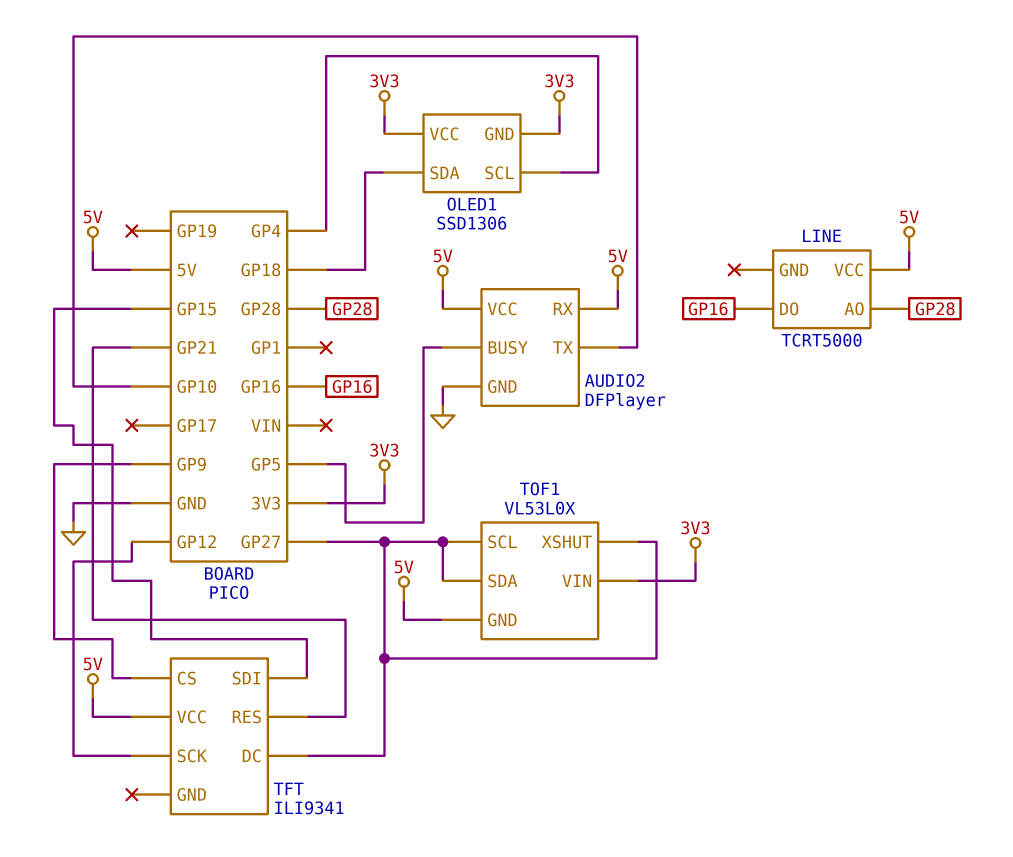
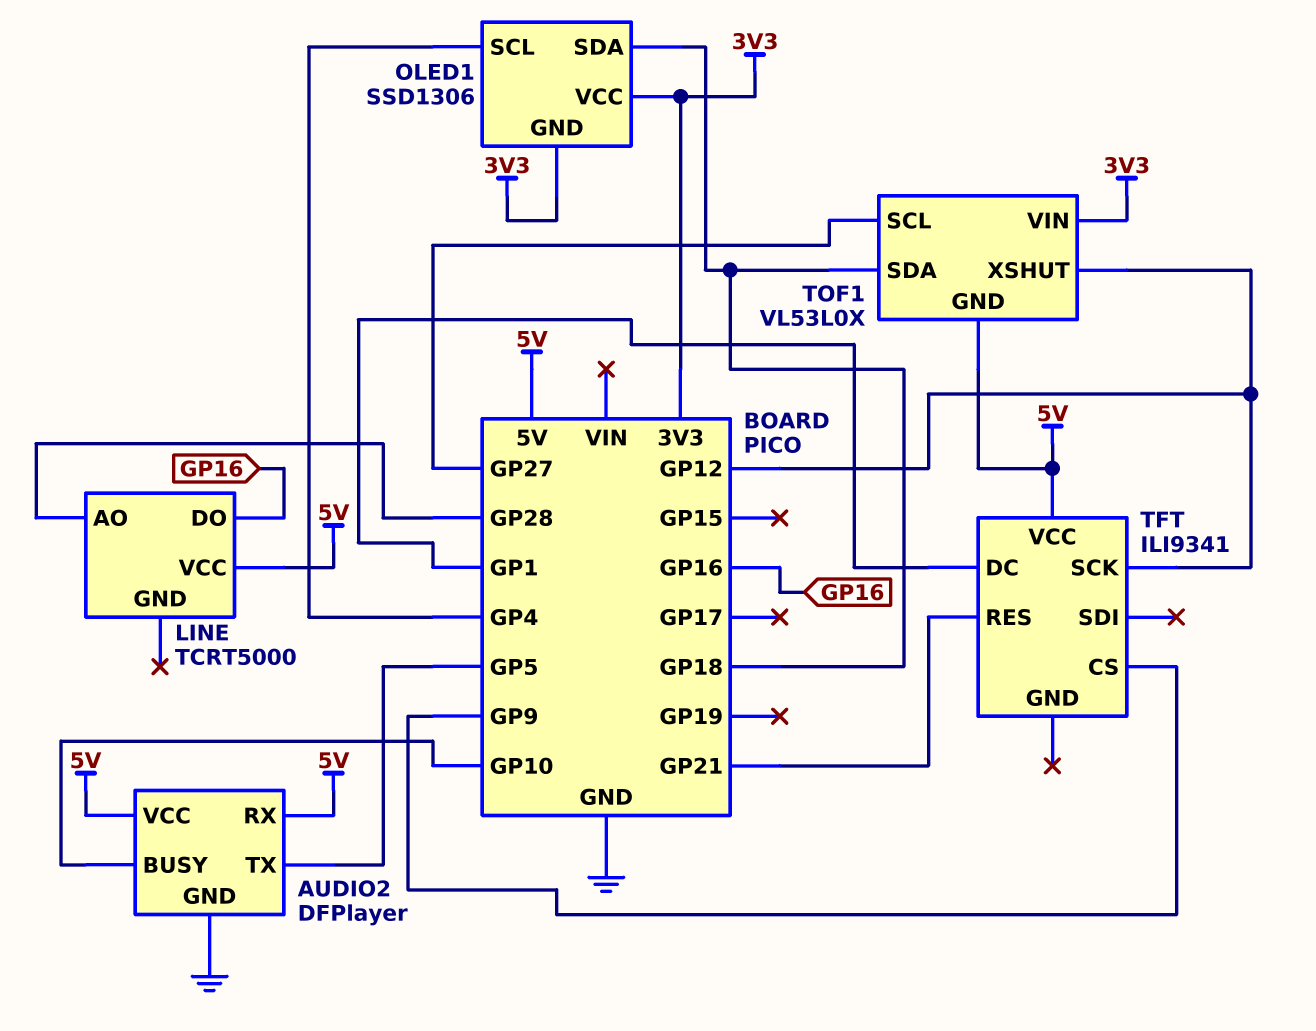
AUDIO2 pin BUSY: GP5 -> GP10
AUDIO2 pin TX: GP10 -> GP5
TFT pin DC: GP27 -> GP1
TFT pin SDI: GP15 -> none
TOF1 pin SDA: GP27 -> GP18
TOF1 pin XSHUT: GP27 -> GP12

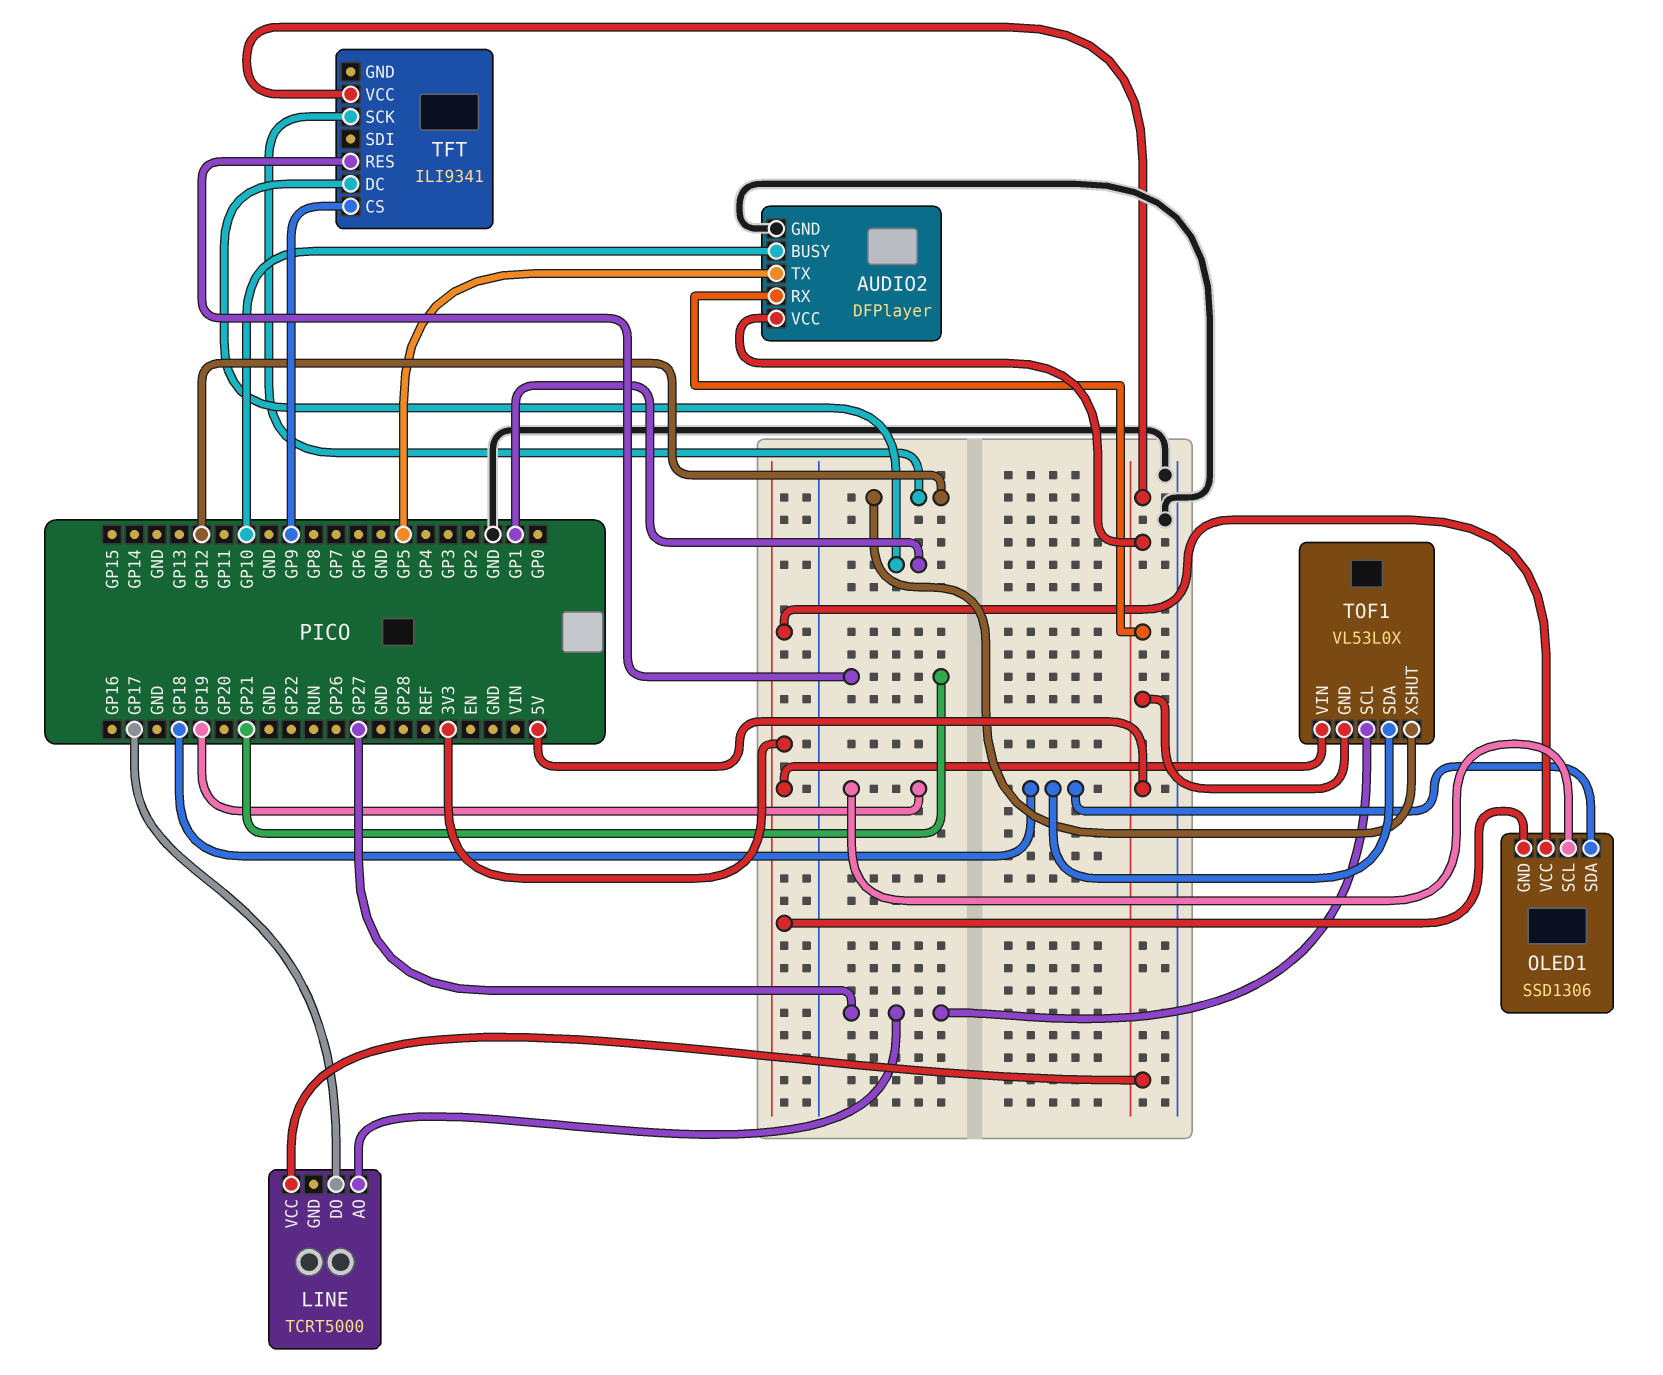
LINE pin AO: GP28 -> GP27
LINE pin DO: GP16 -> GP17
OLED1 pin SCL: GP4 -> GP19

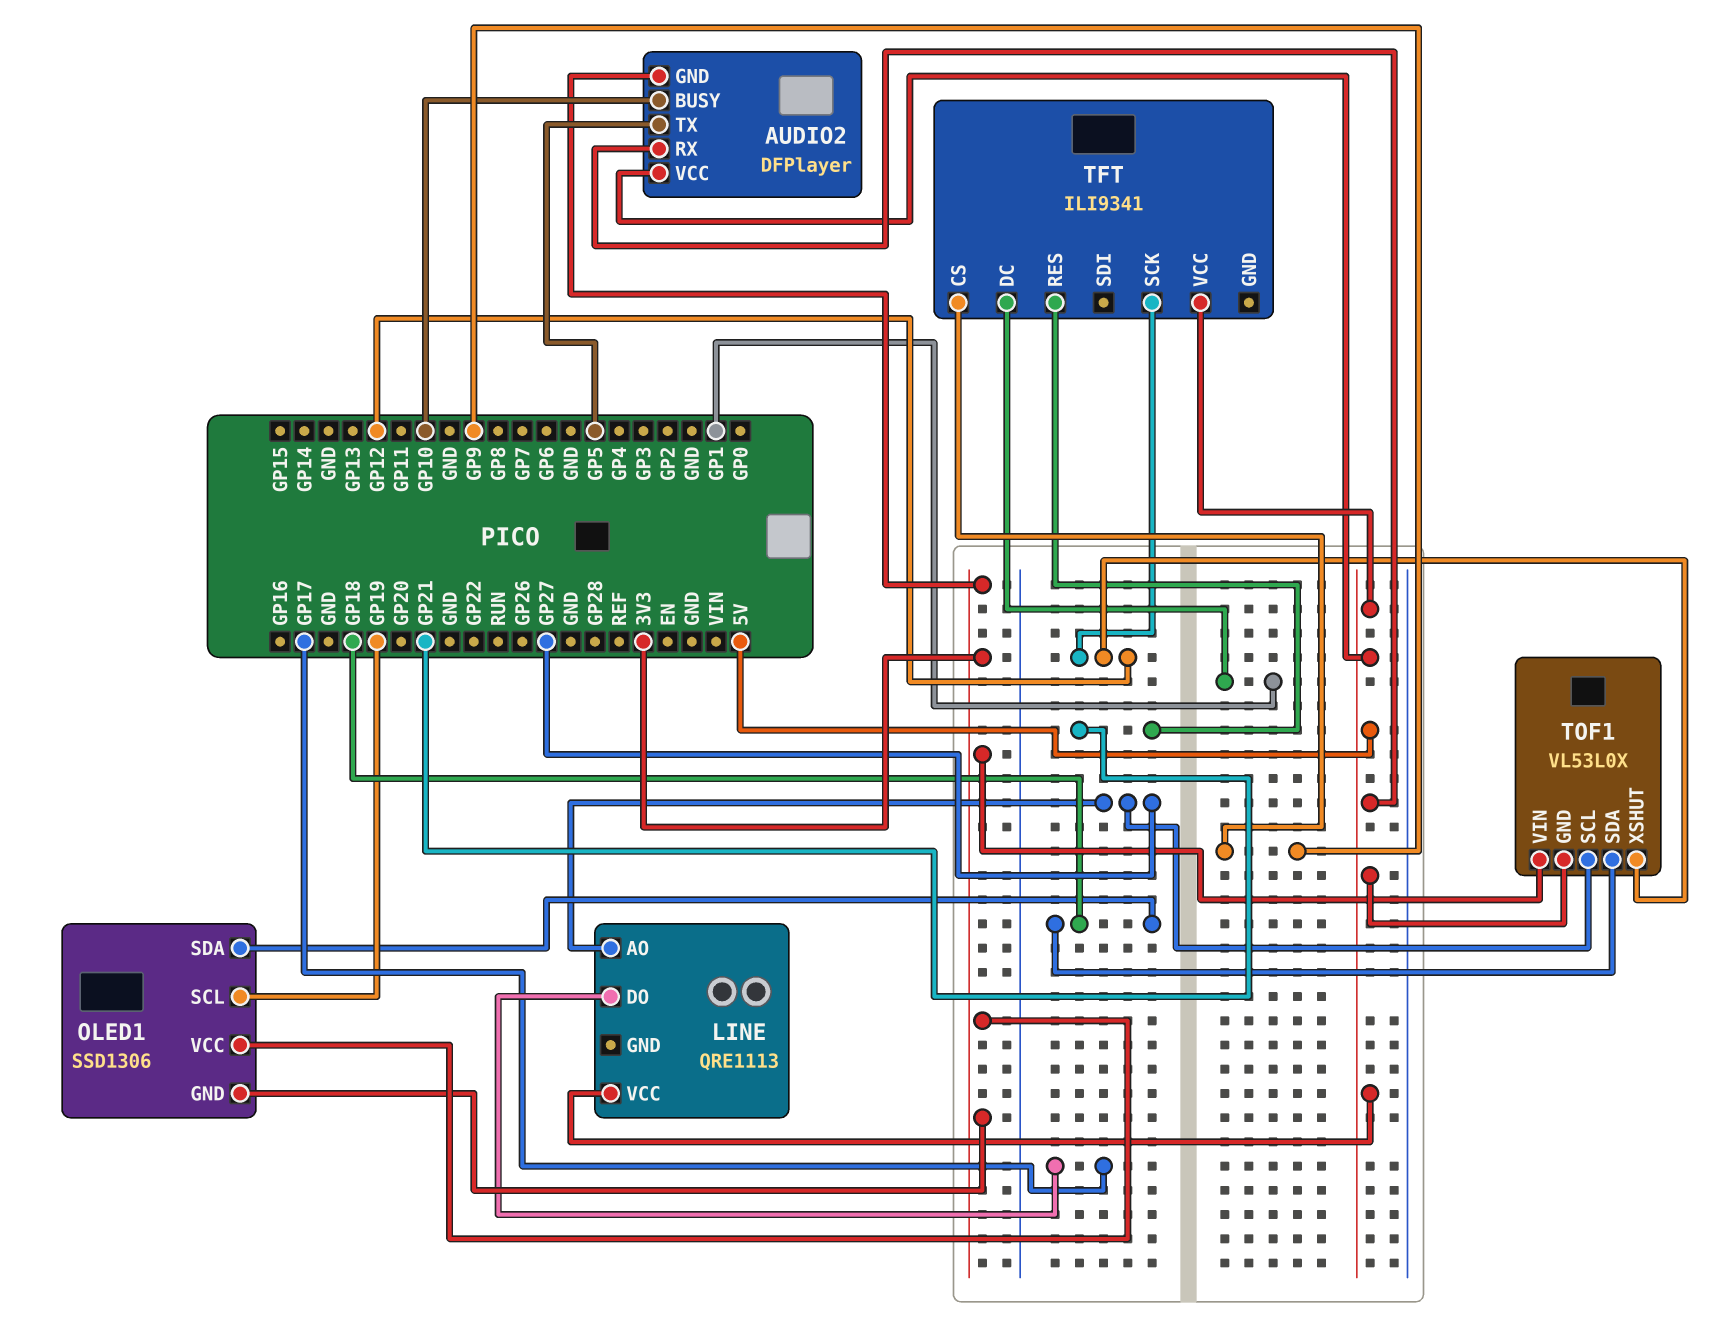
AUDIO2 pin GND: GND -> 3V3
LINE: TCRT5000 -> QRE1113

